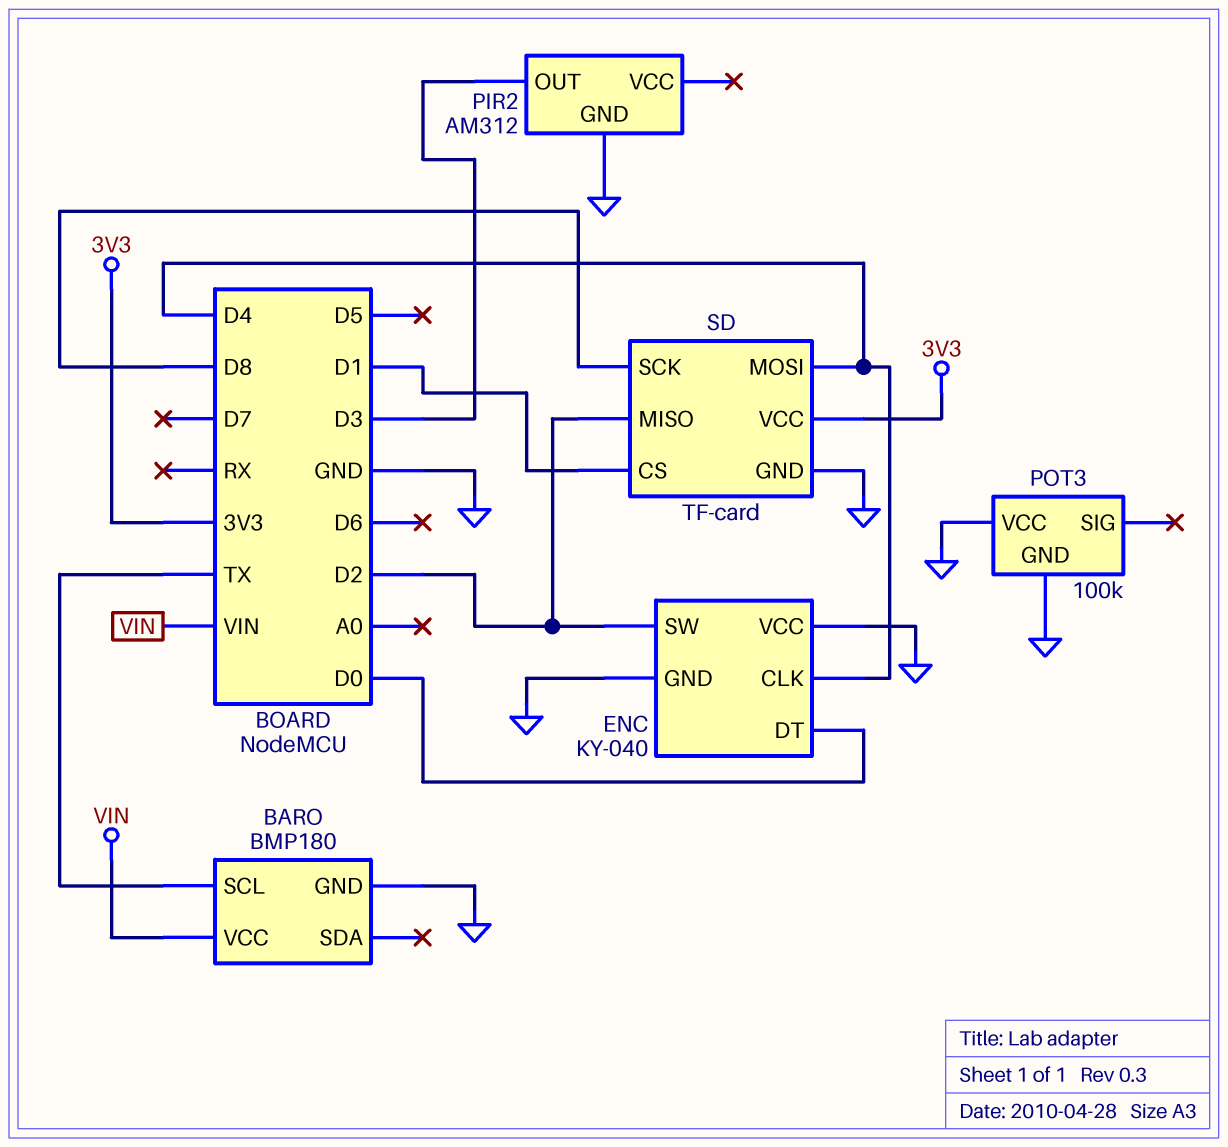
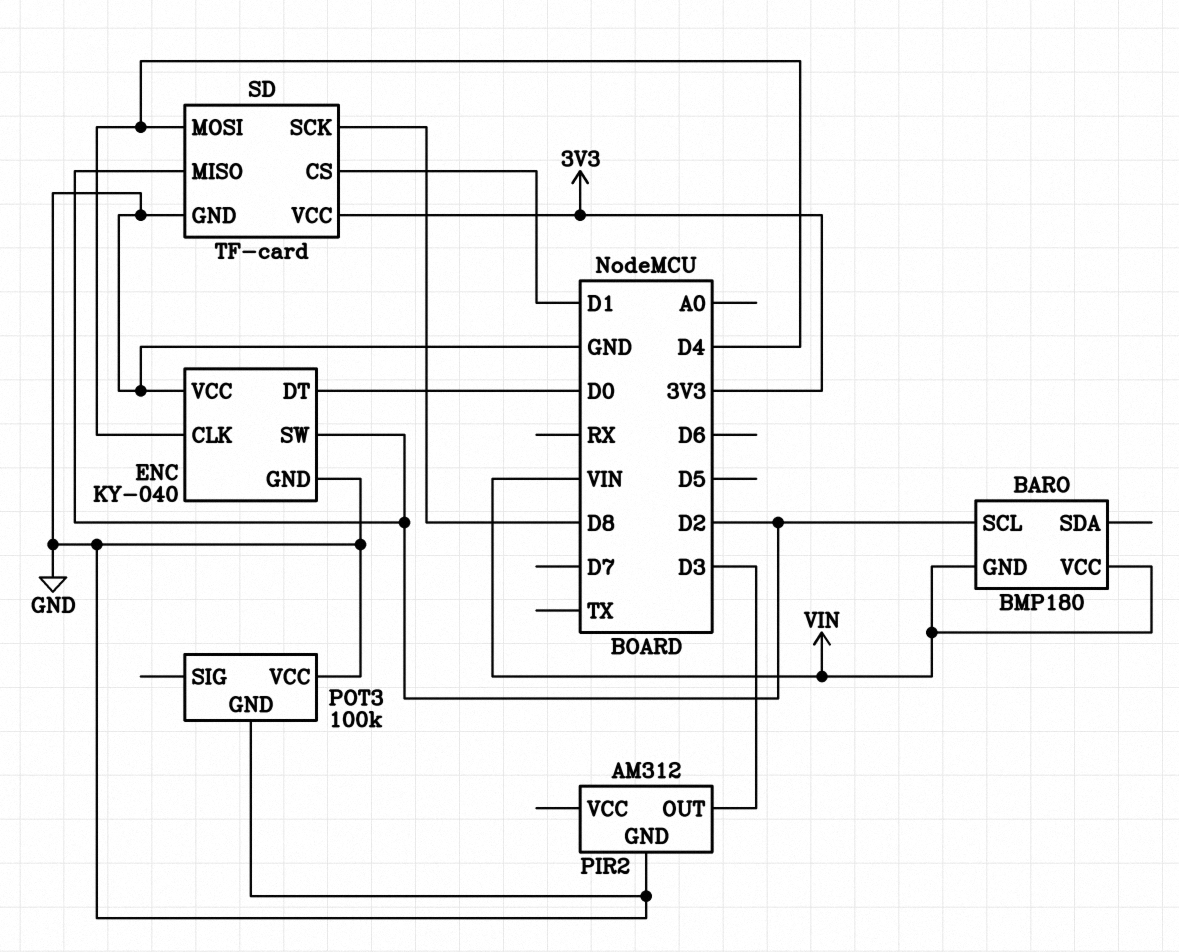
BARO pin GND: GND -> VIN
BARO pin SCL: TX -> D2

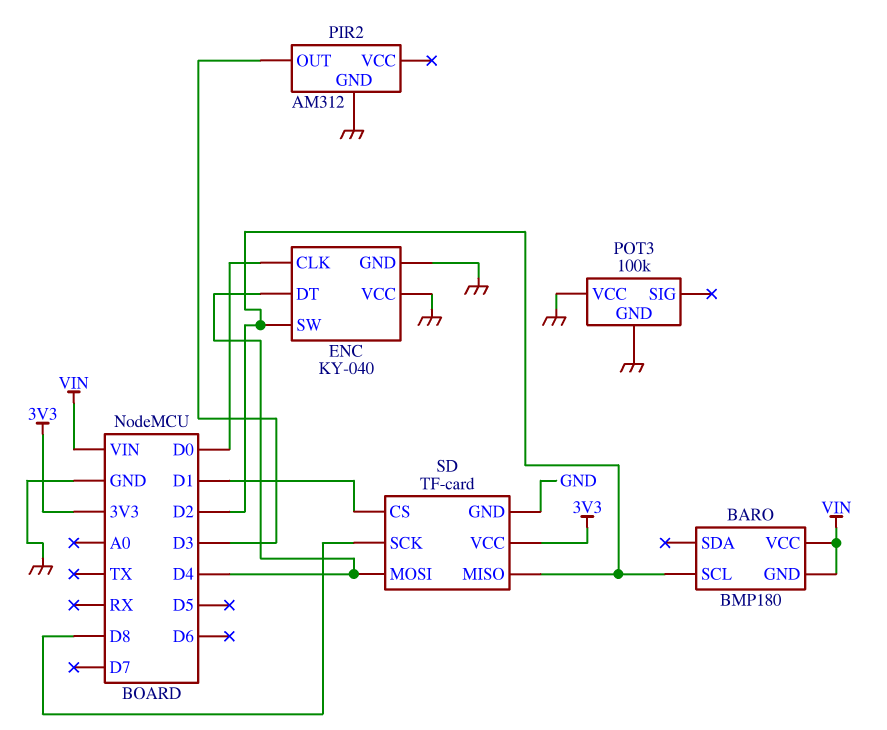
ENC pin CLK: D4 -> D0
ENC pin DT: D0 -> D4

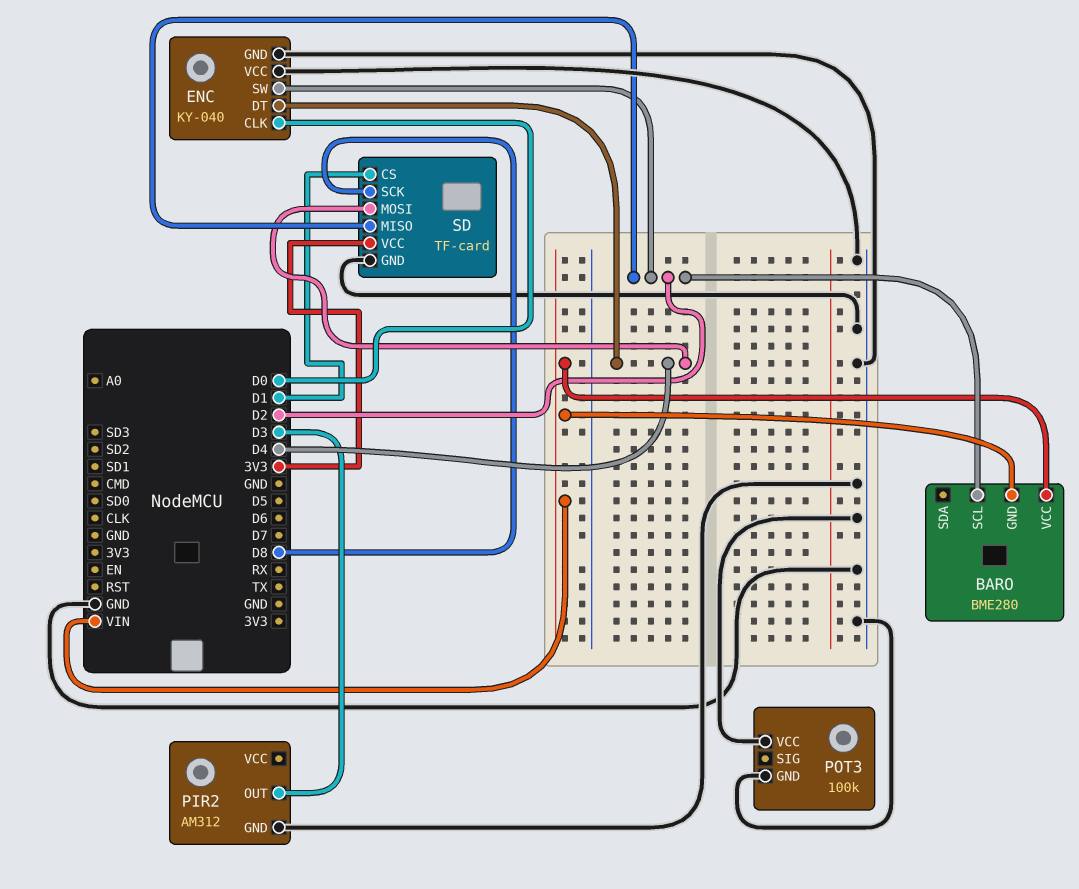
BARO: BMP180 -> BME280

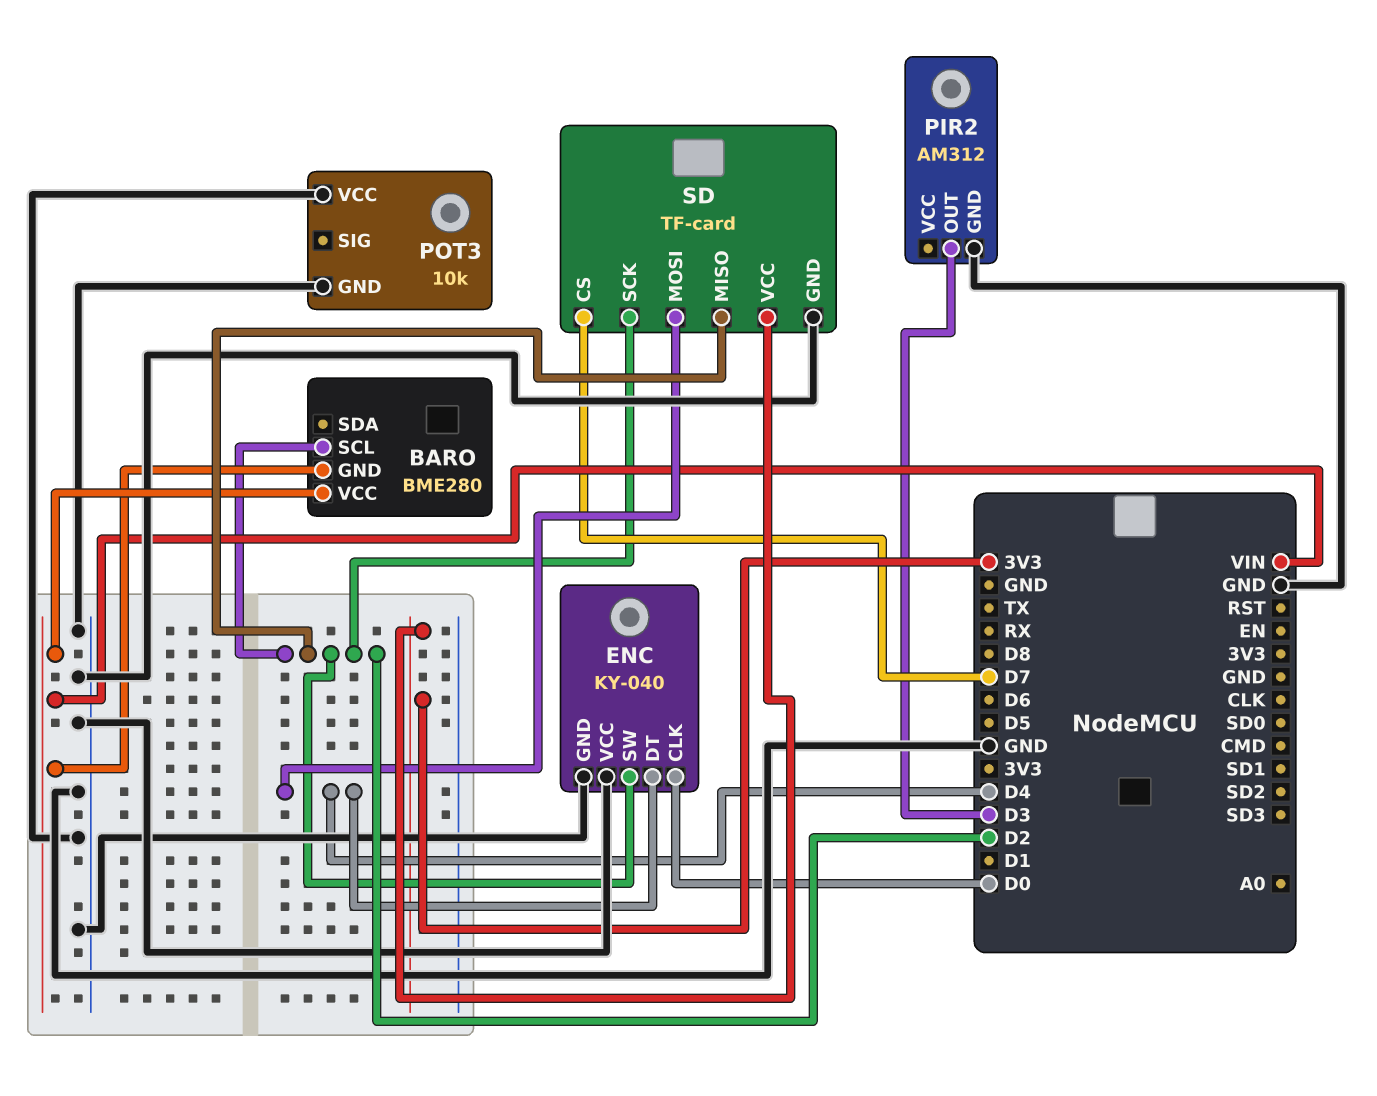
POT3: 100k -> 10k
SD pin CS: D1 -> D7
SD pin SCK: D8 -> D2

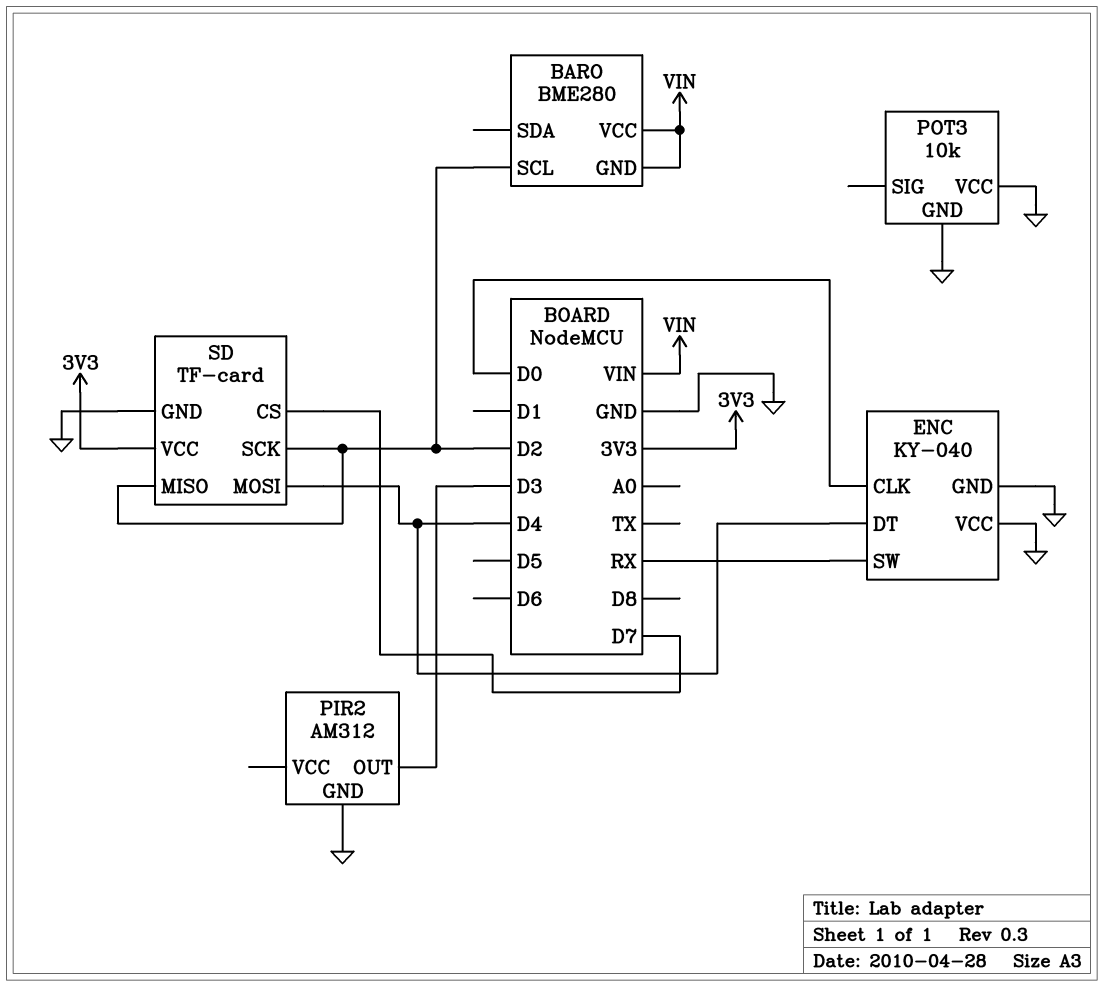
ENC pin SW: D2 -> RX

